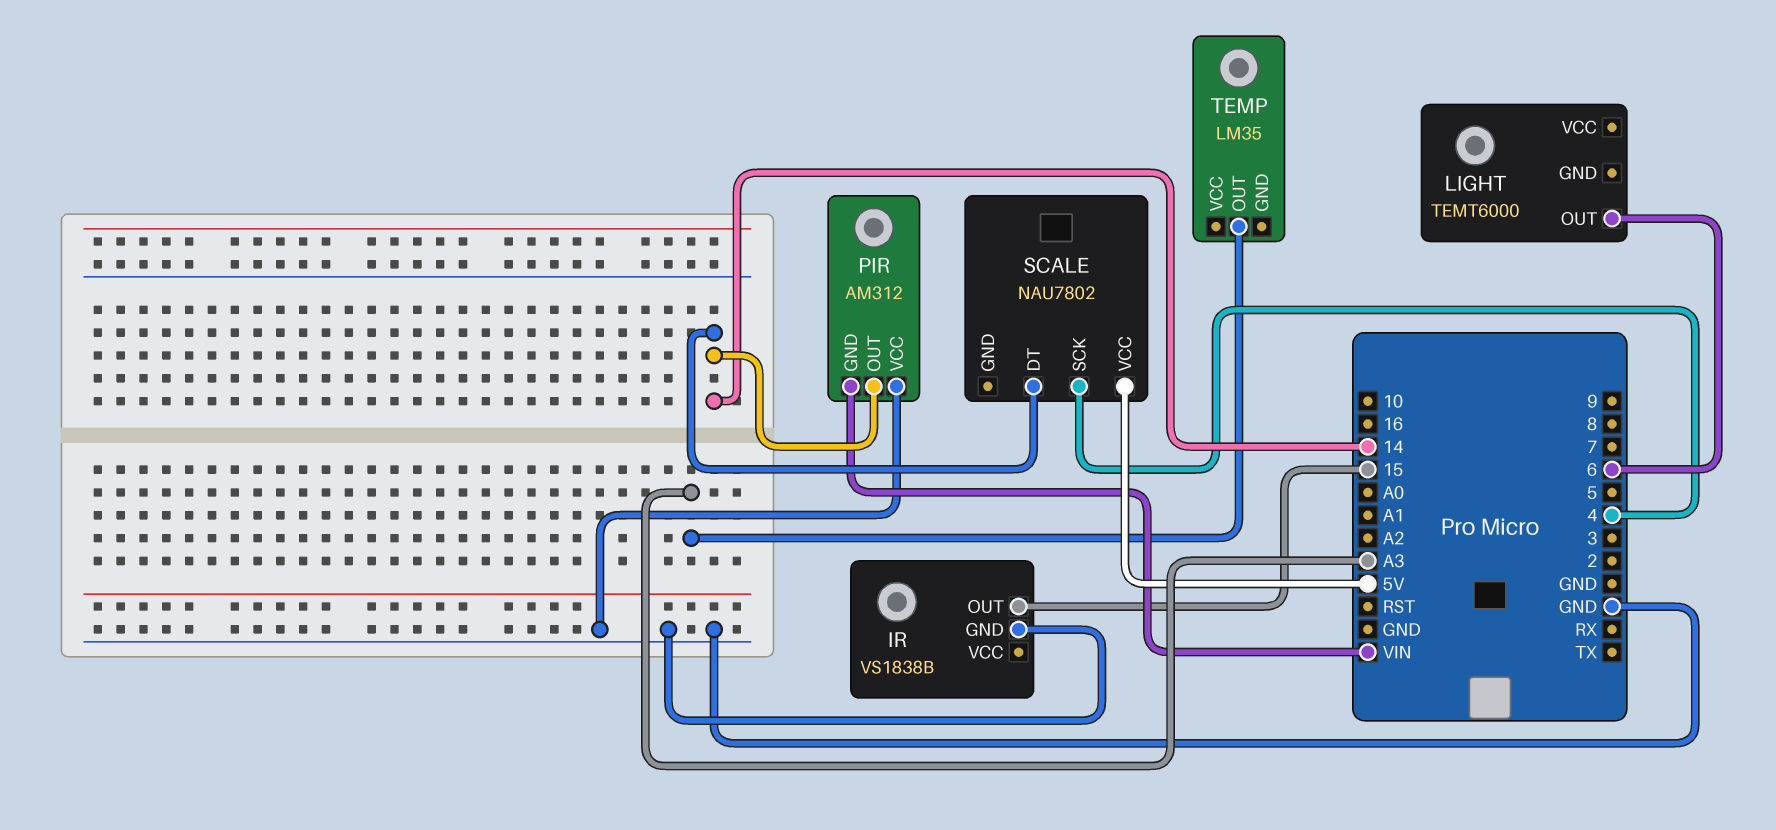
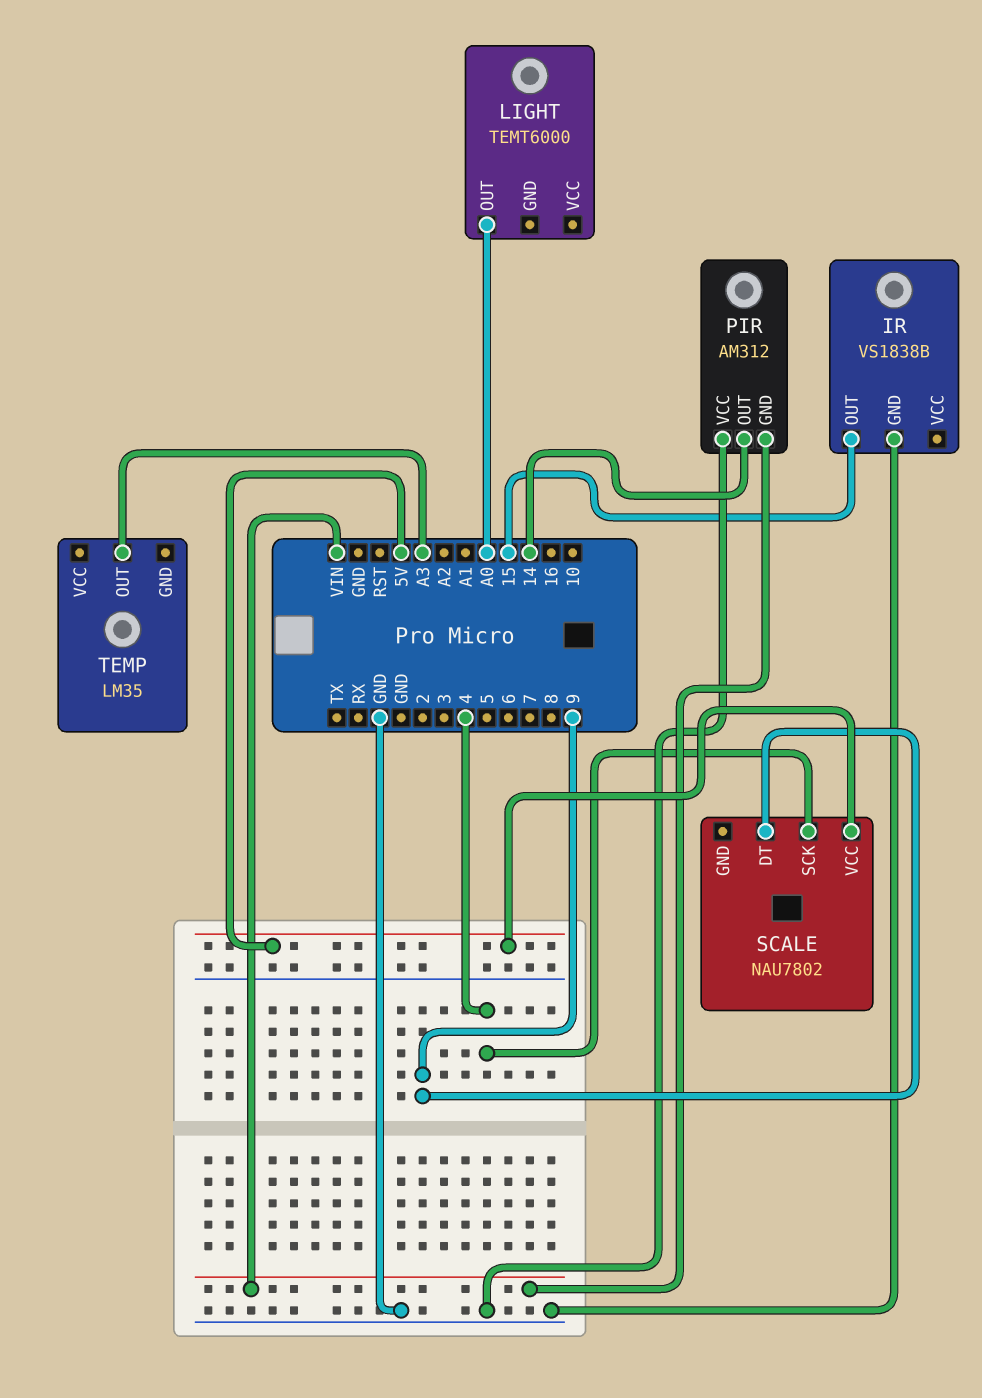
LIGHT pin OUT: 6 -> A0
SCALE pin DT: 14 -> 9

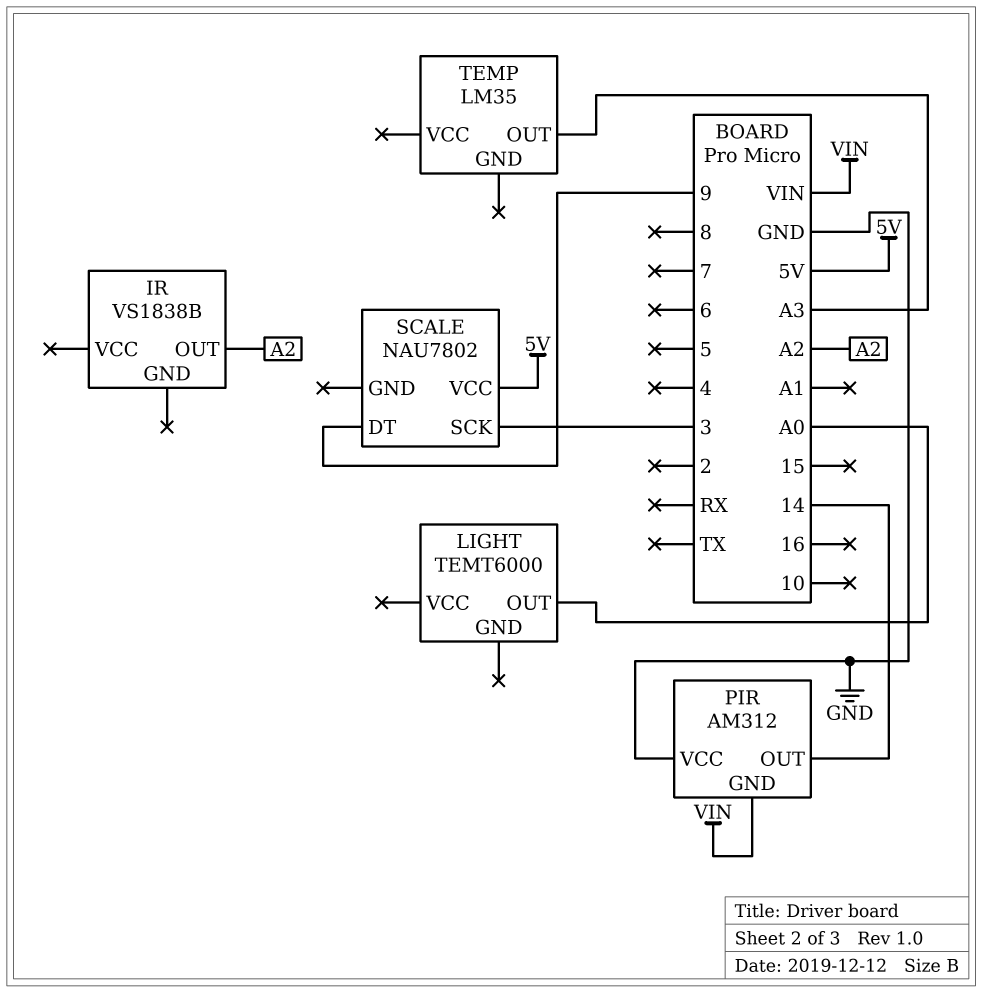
IR pin GND: GND -> none
IR pin OUT: 15 -> A2
SCALE pin SCK: 4 -> 3

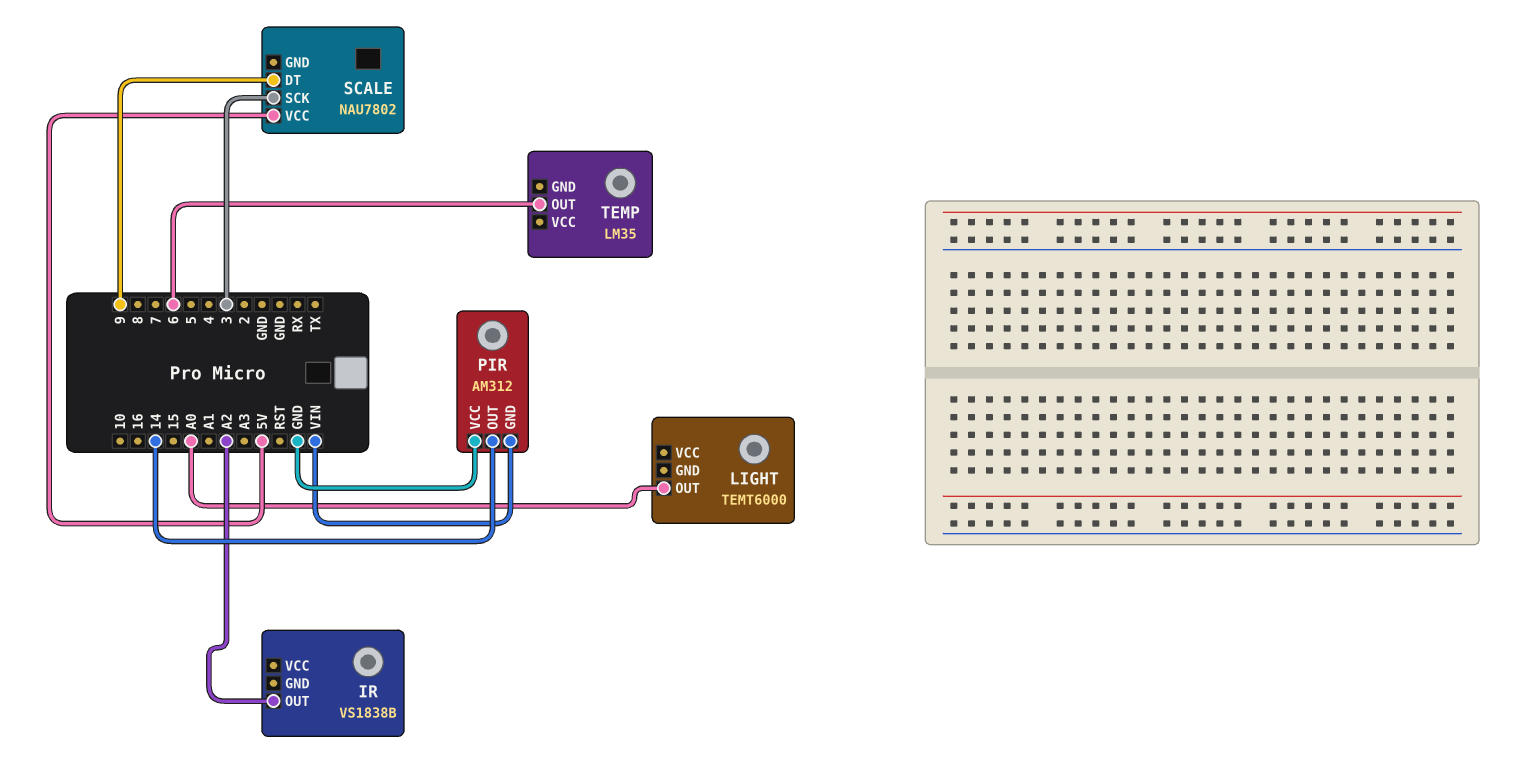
TEMP pin OUT: A3 -> 6

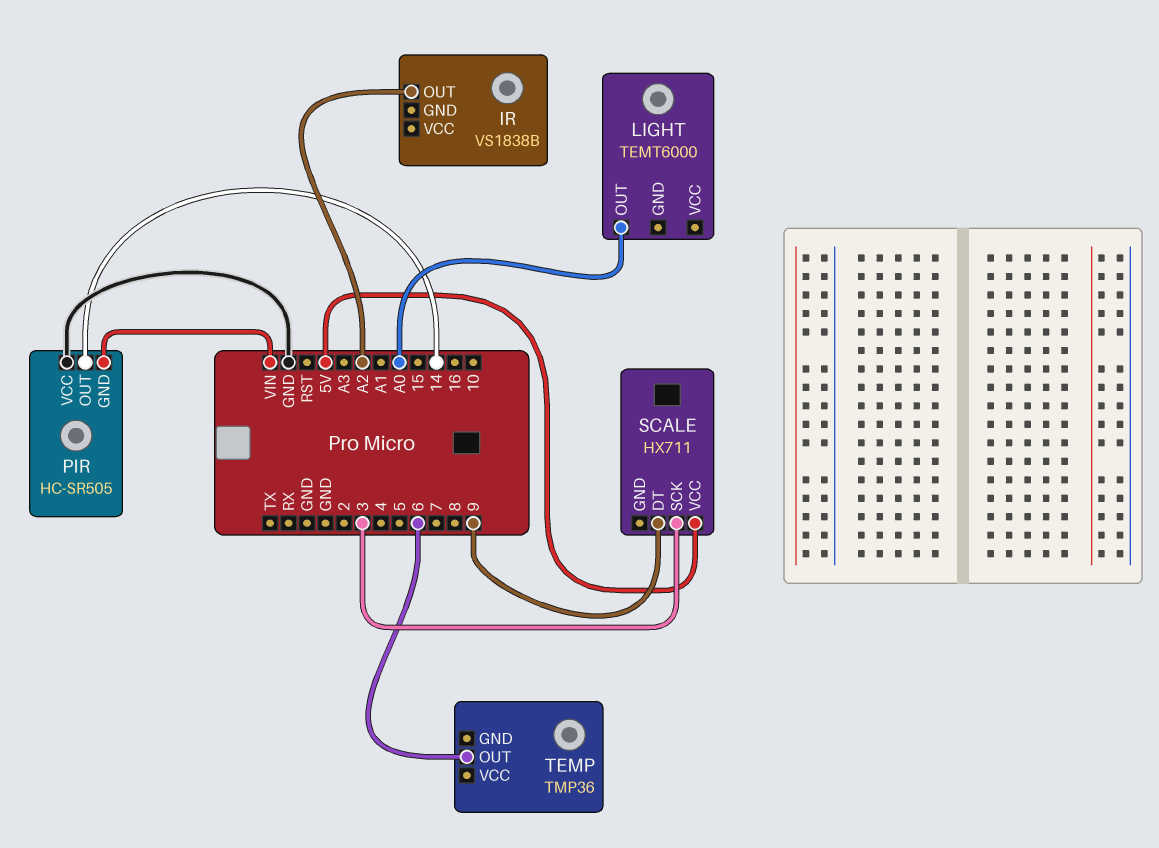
PIR: AM312 -> HC-SR505
SCALE: NAU7802 -> HX711
TEMP: LM35 -> TMP36

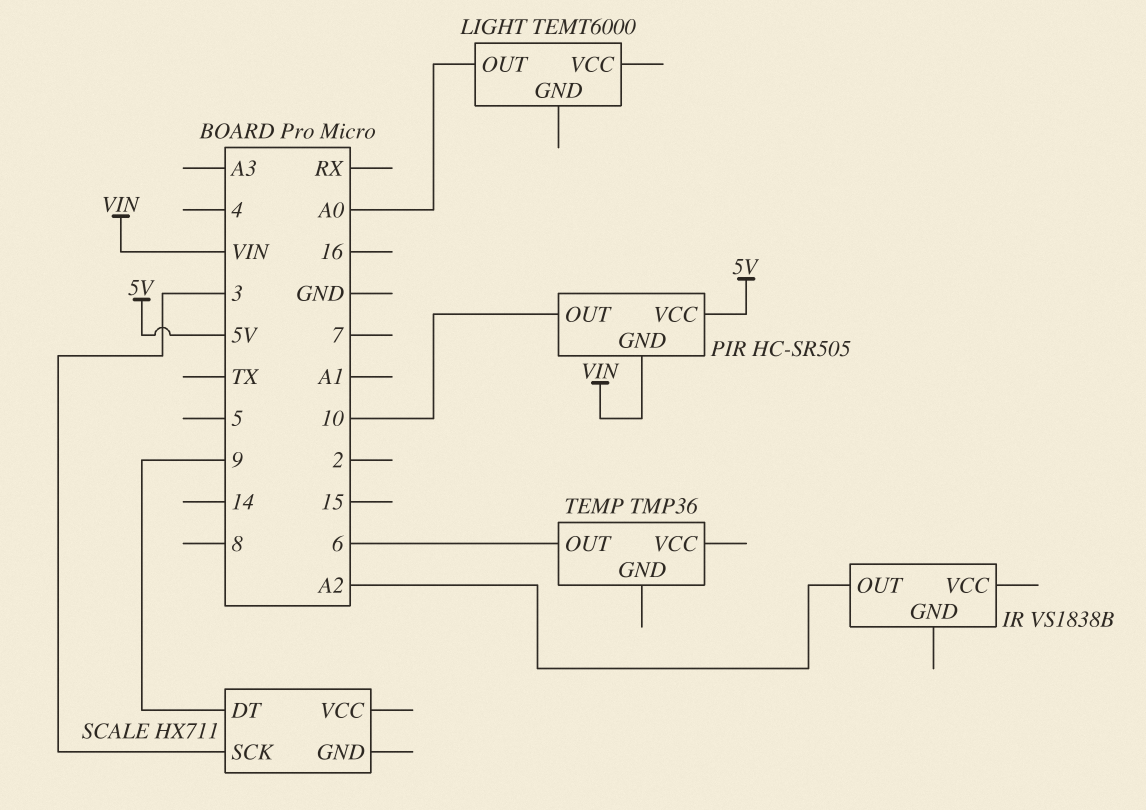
PIR pin OUT: 14 -> 10
PIR pin VCC: GND -> 5V
SCALE pin VCC: 5V -> none

